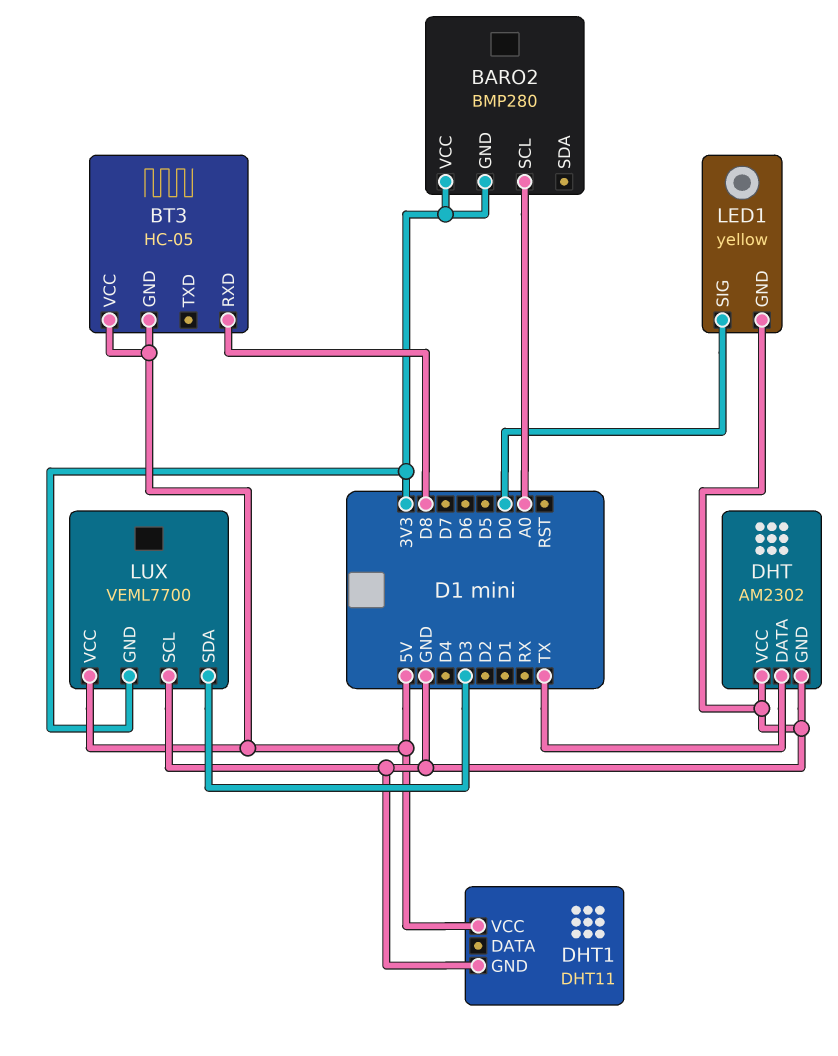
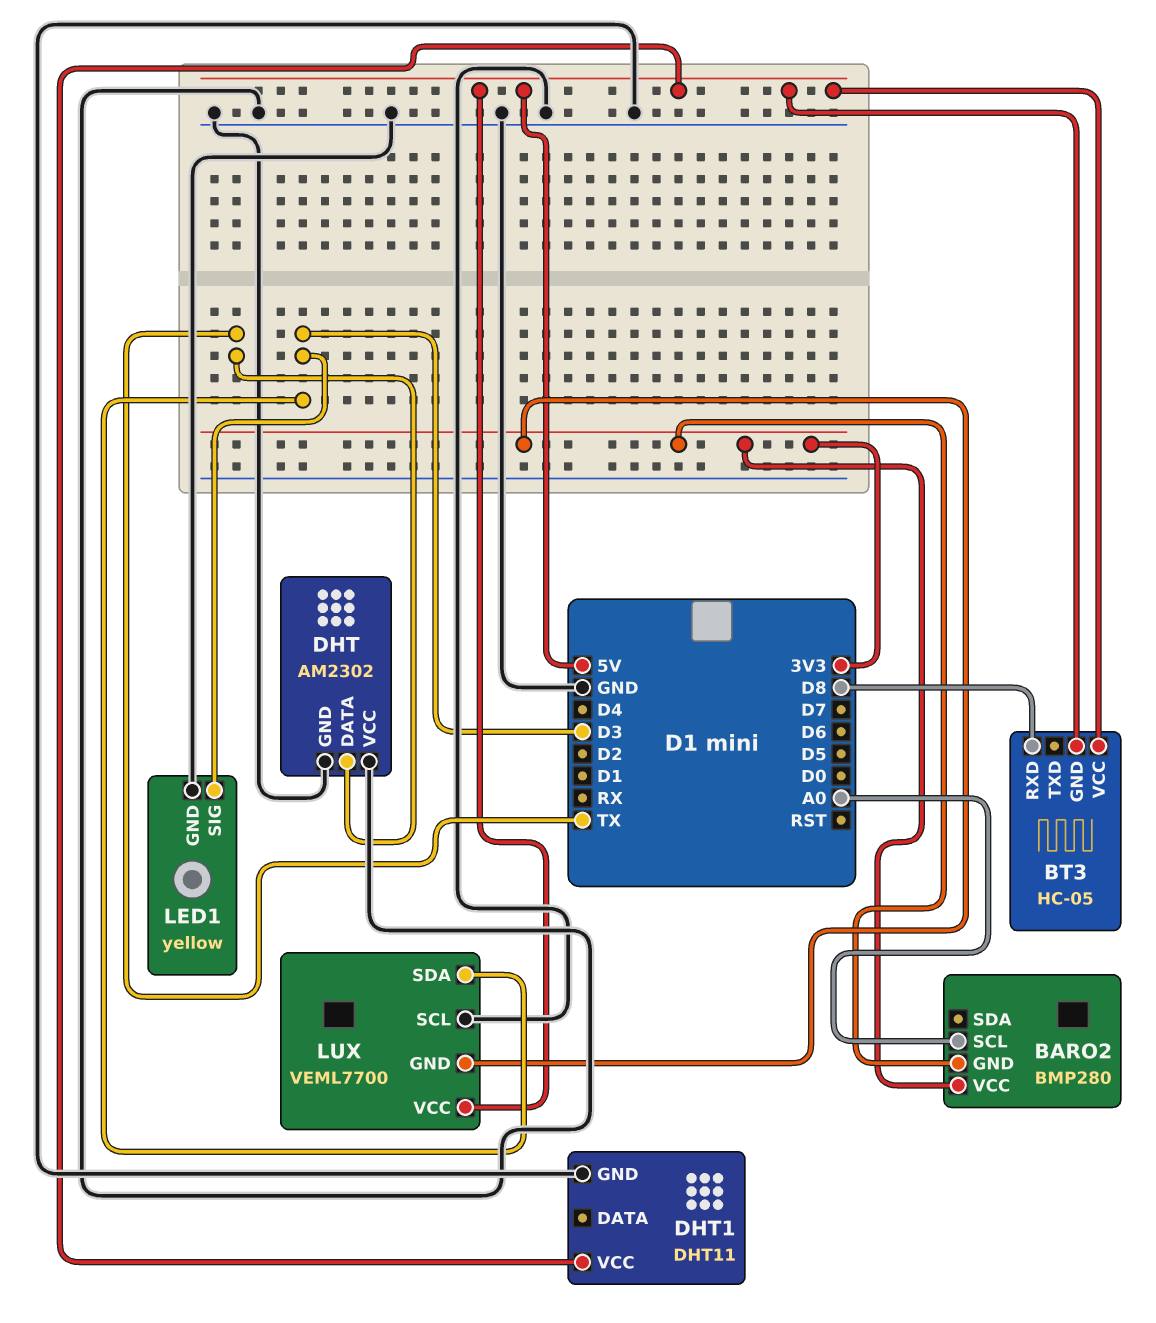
LED1 pin SIG: D0 -> D3

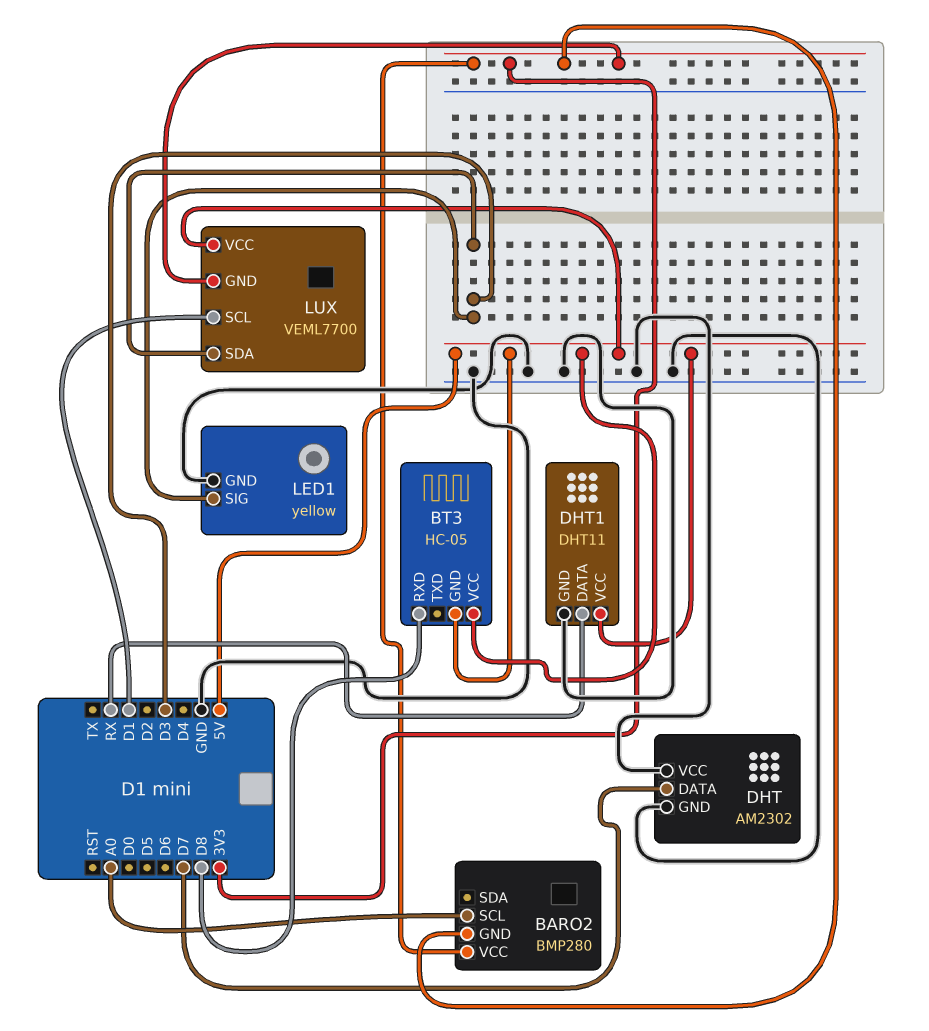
DHT pin DATA: TX -> D7
DHT1 pin DATA: none -> RX
LUX pin SCL: GND -> D1

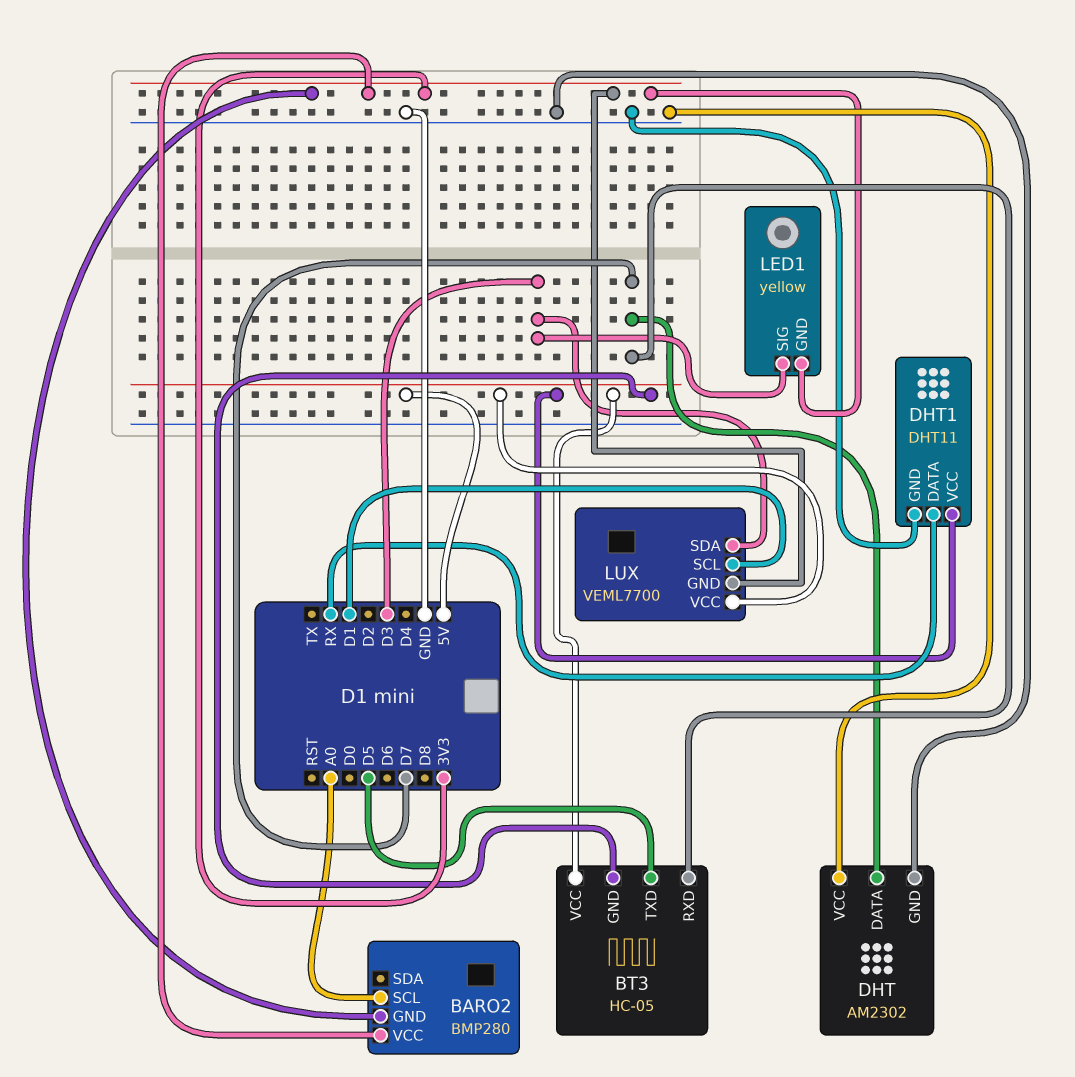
BT3 pin RXD: D8 -> D7
BT3 pin TXD: none -> D5
LED1 pin GND: GND -> 3V3

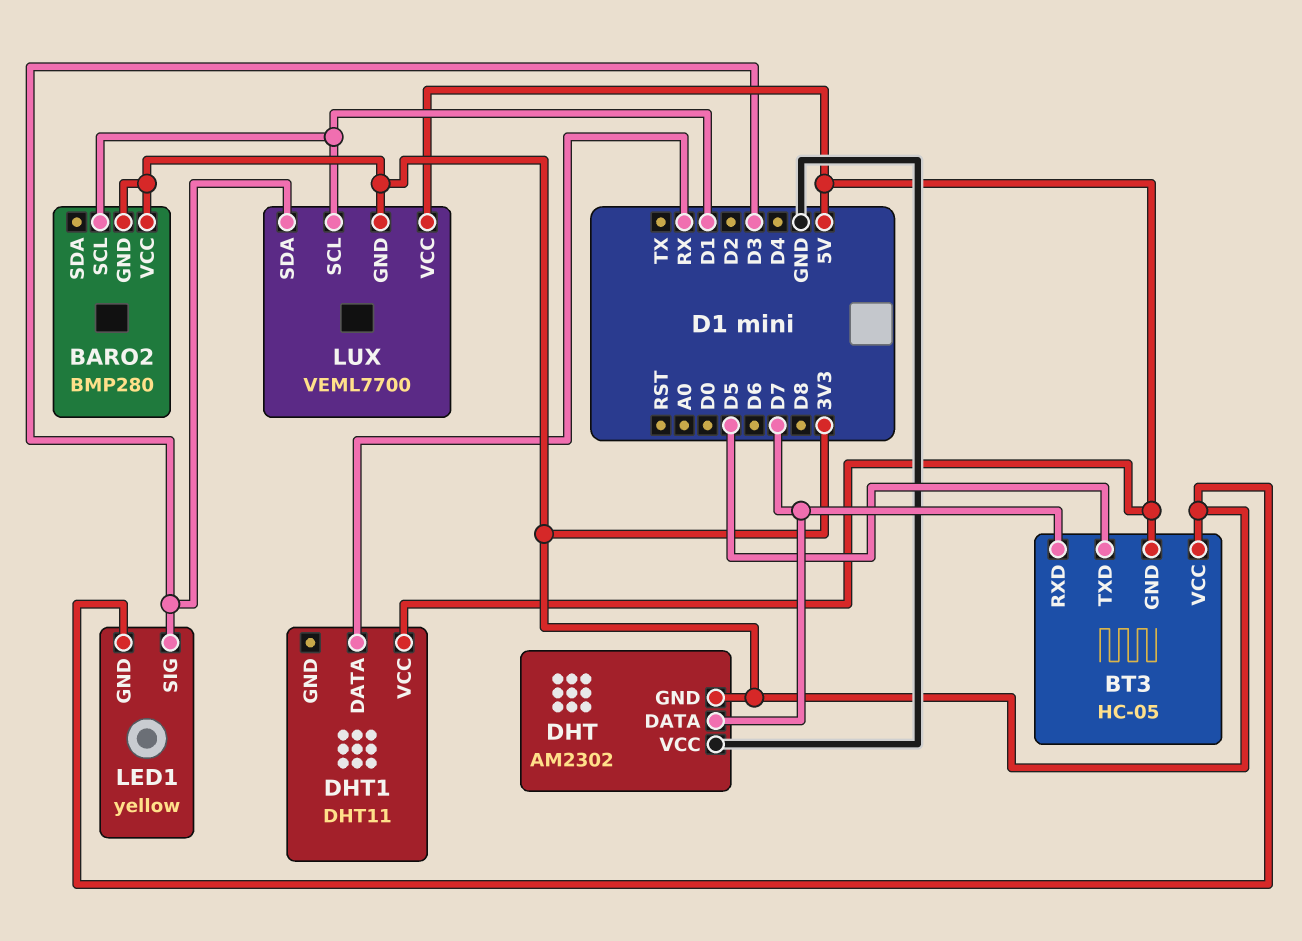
BARO2 pin SCL: A0 -> D1
BT3 pin VCC: 5V -> 3V3
DHT pin GND: GND -> 3V3
DHT1 pin GND: GND -> none

